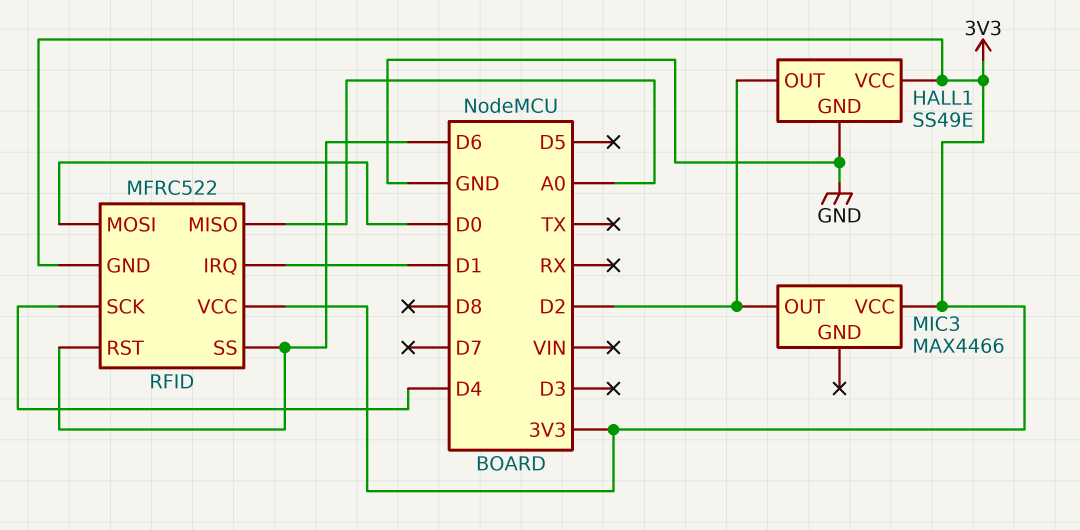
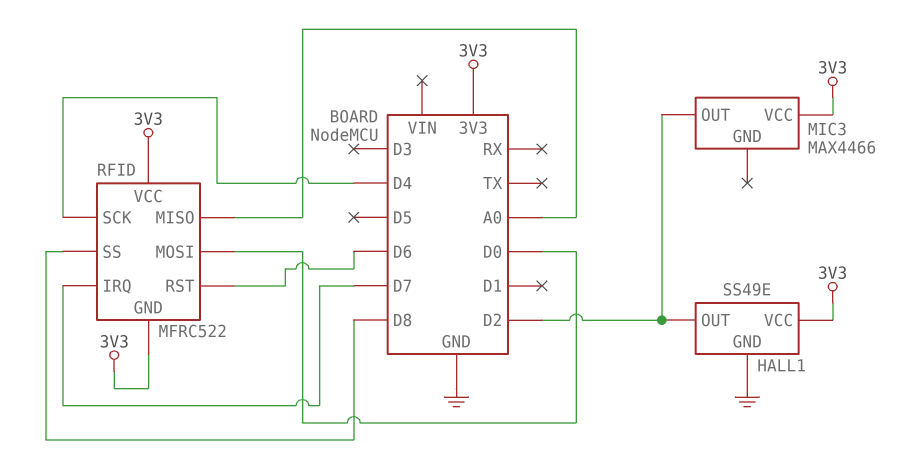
RFID pin IRQ: D1 -> D7
RFID pin SS: D6 -> D8

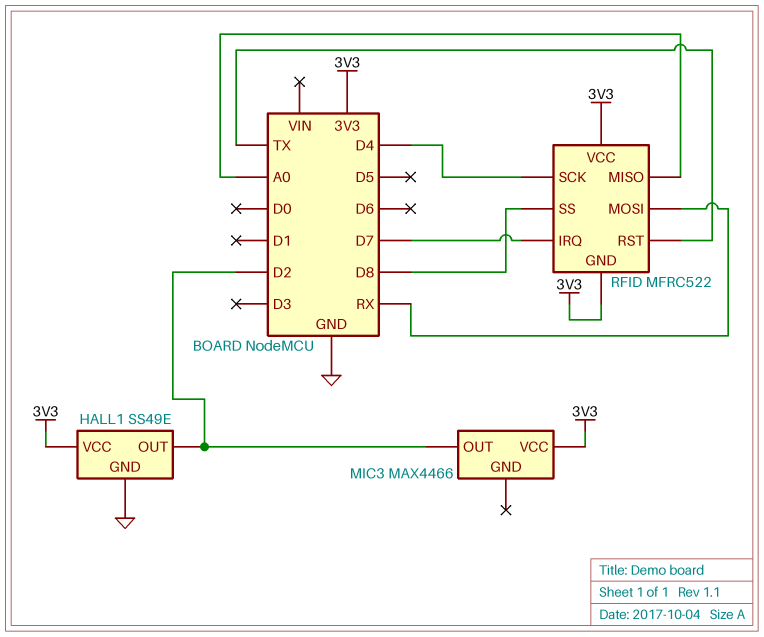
RFID pin MOSI: D0 -> RX
RFID pin RST: D6 -> TX

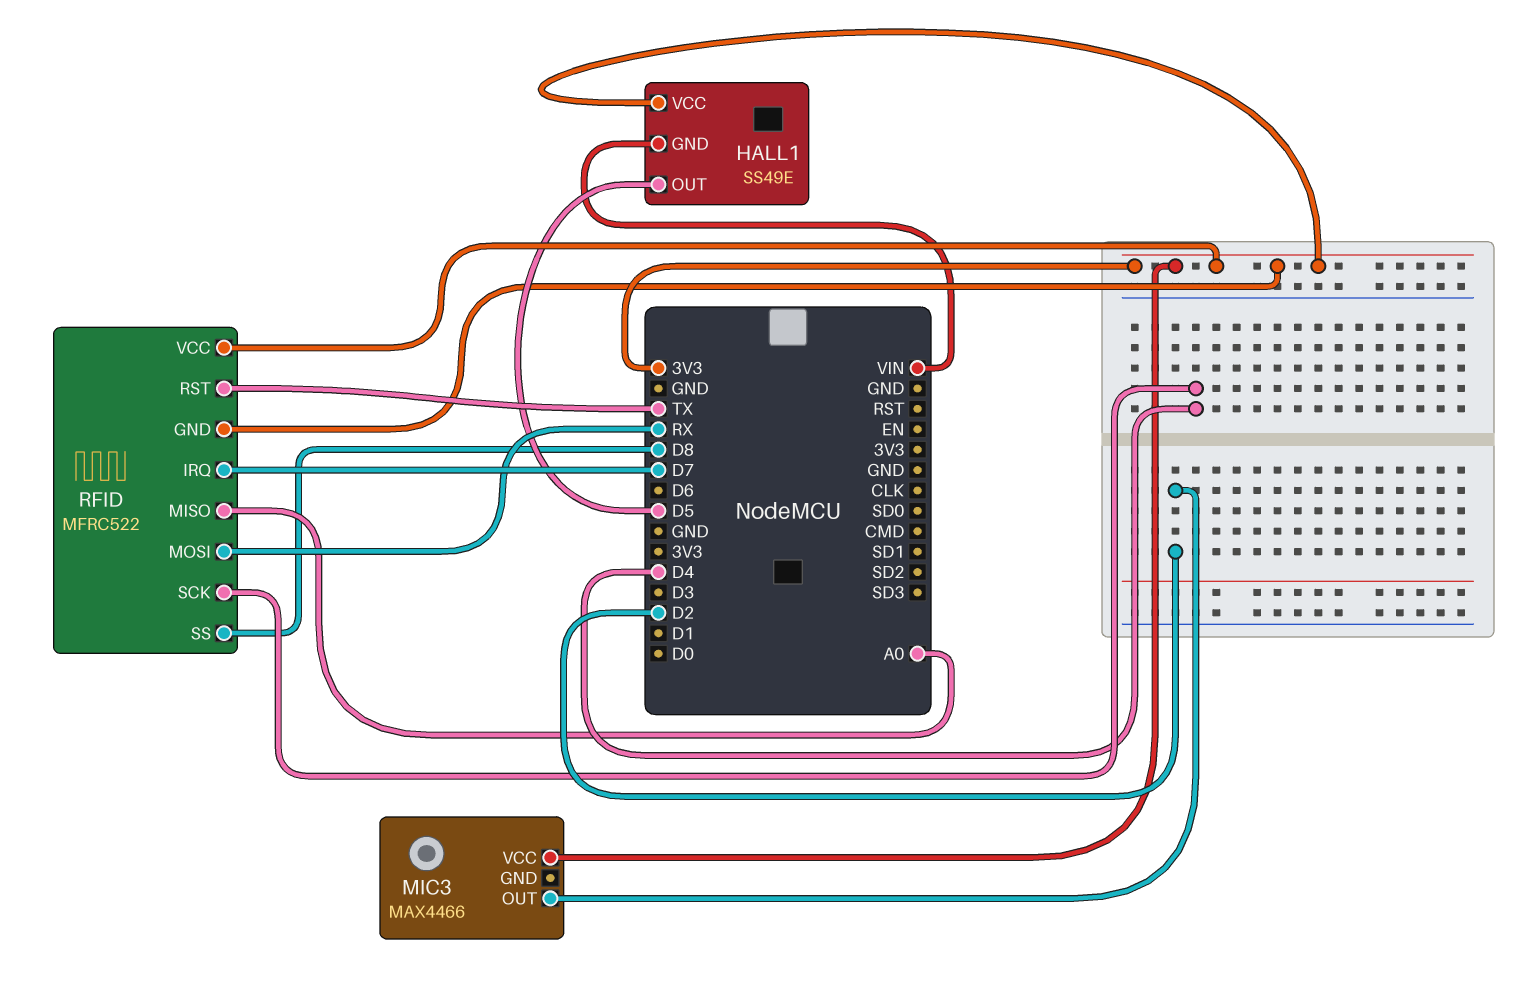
HALL1 pin GND: GND -> VIN
HALL1 pin OUT: D2 -> D5

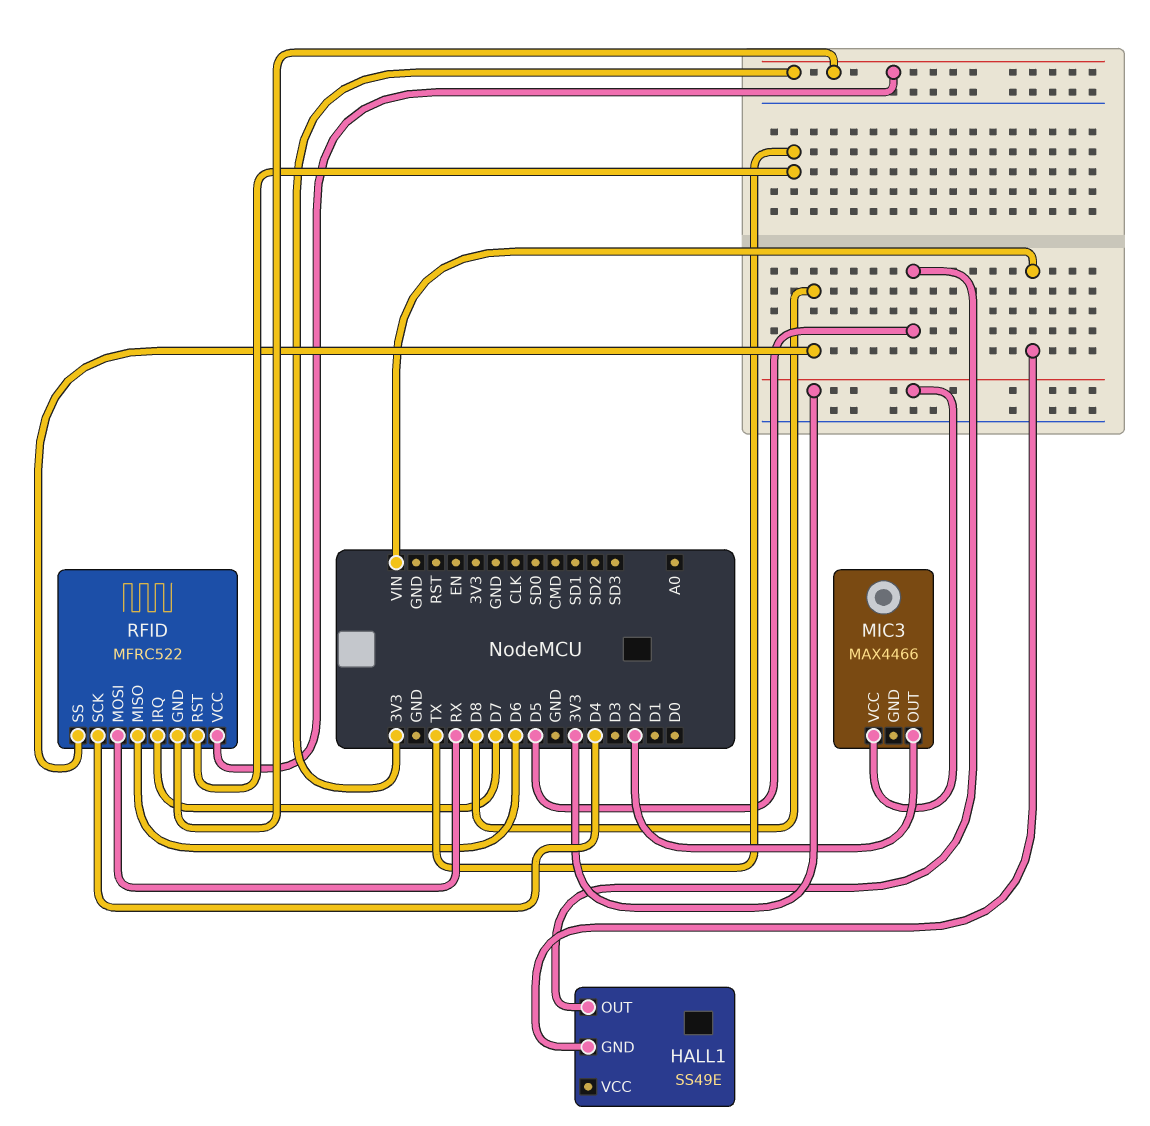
HALL1 pin VCC: 3V3 -> none
RFID pin MISO: A0 -> D6

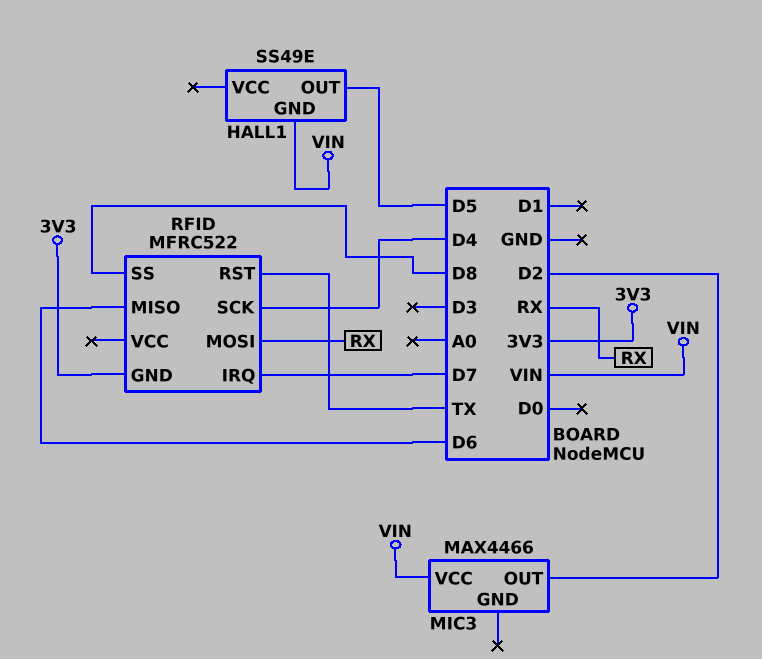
MIC3 pin VCC: 3V3 -> VIN
RFID pin VCC: 3V3 -> none

